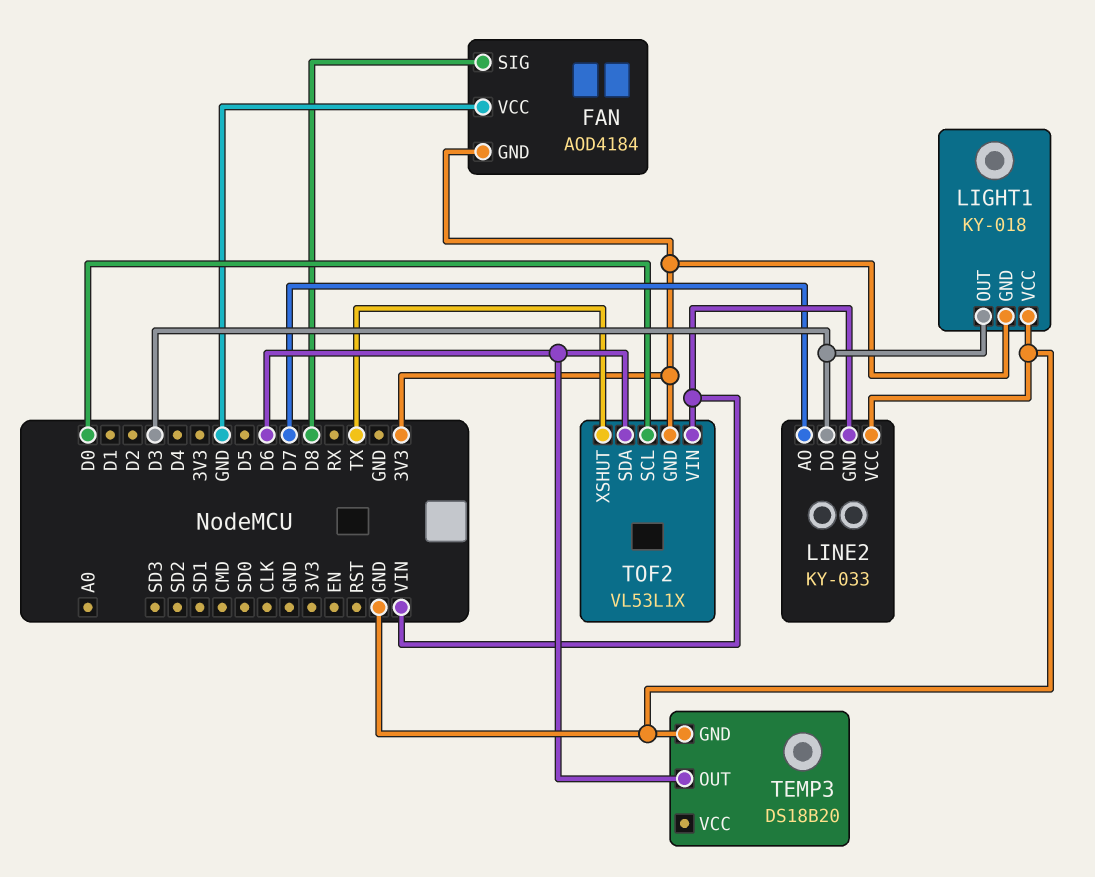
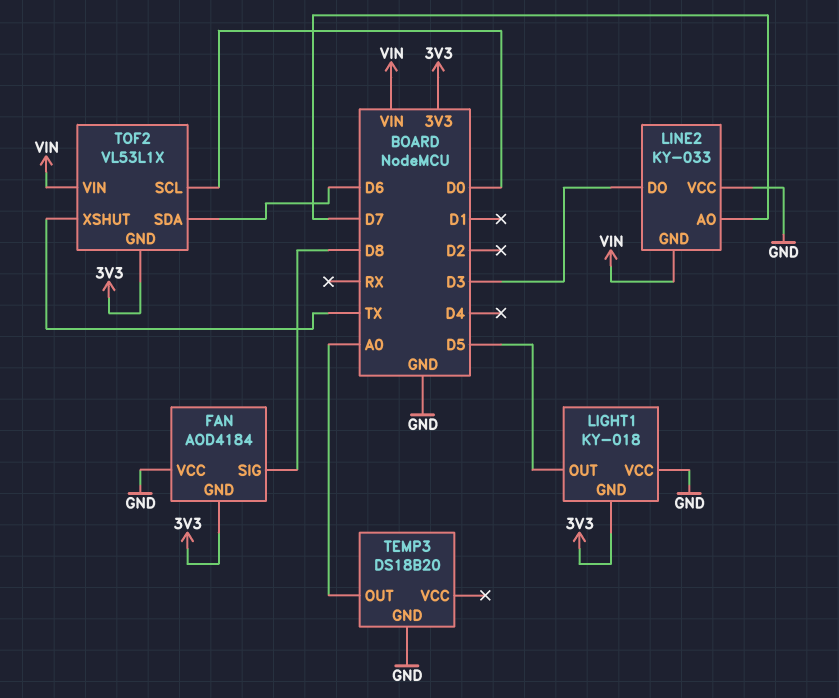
LIGHT1 pin OUT: D3 -> D5
TEMP3 pin OUT: D6 -> A0

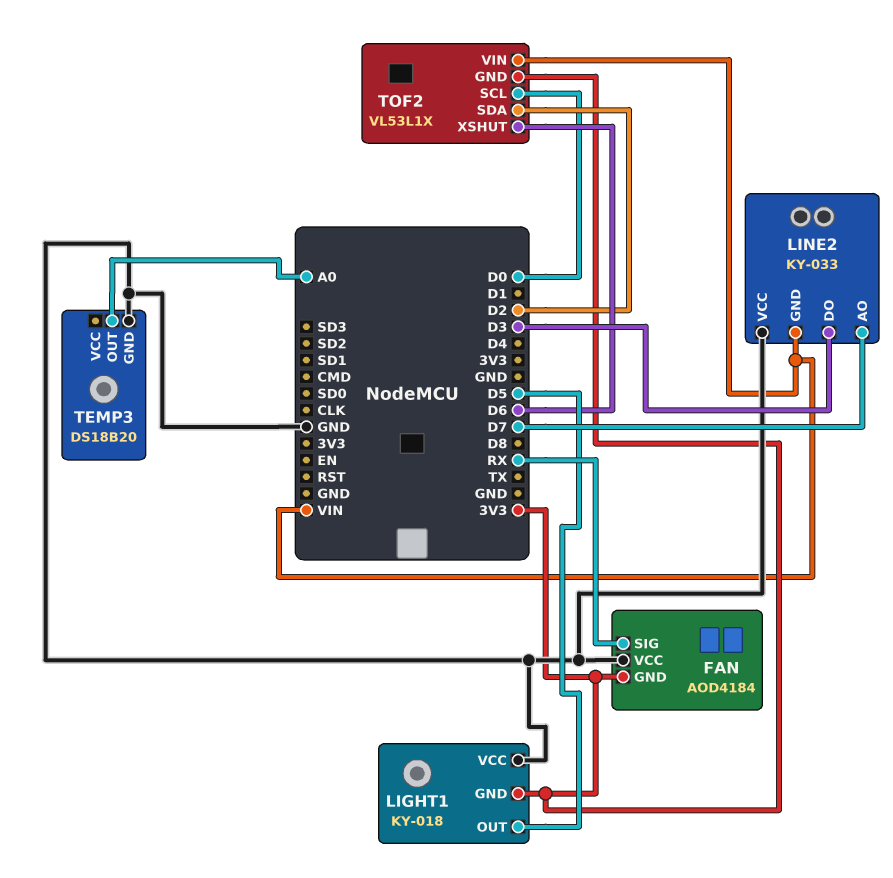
FAN pin SIG: D8 -> RX
TOF2 pin SDA: D6 -> D2
TOF2 pin XSHUT: TX -> D6

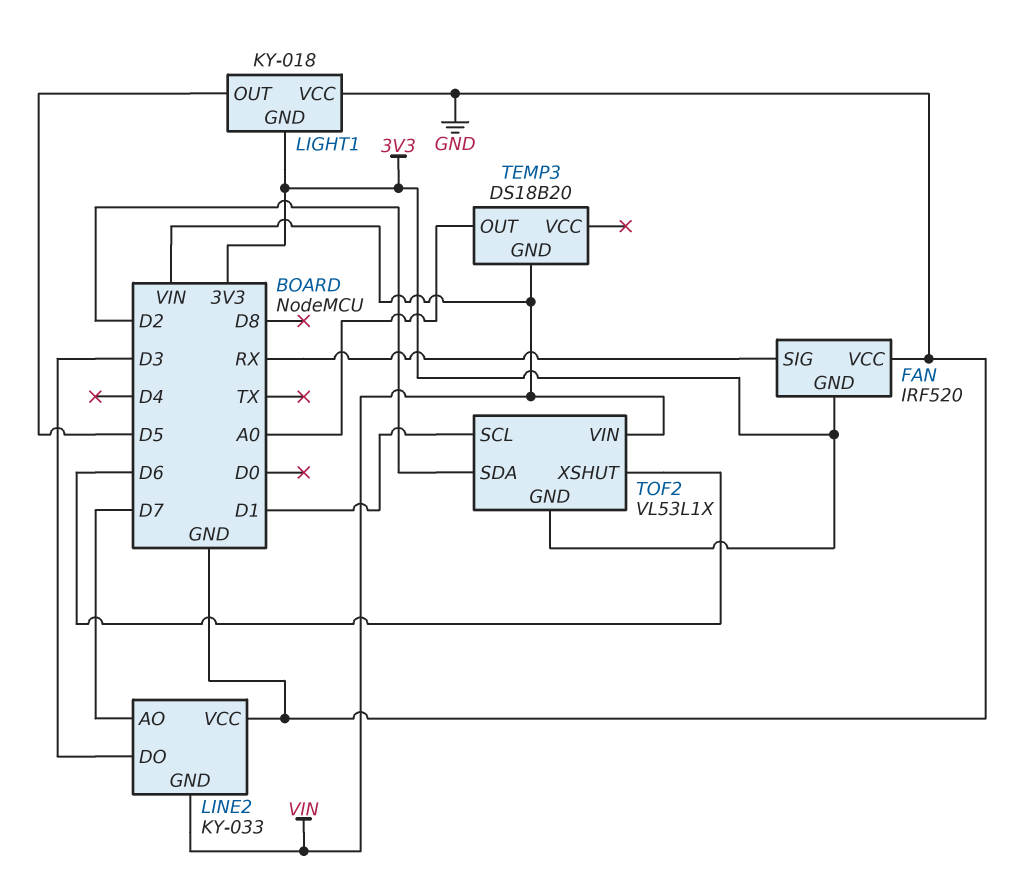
FAN: AOD4184 -> IRF520
TEMP3 pin GND: GND -> VIN
TOF2 pin SCL: D0 -> D1

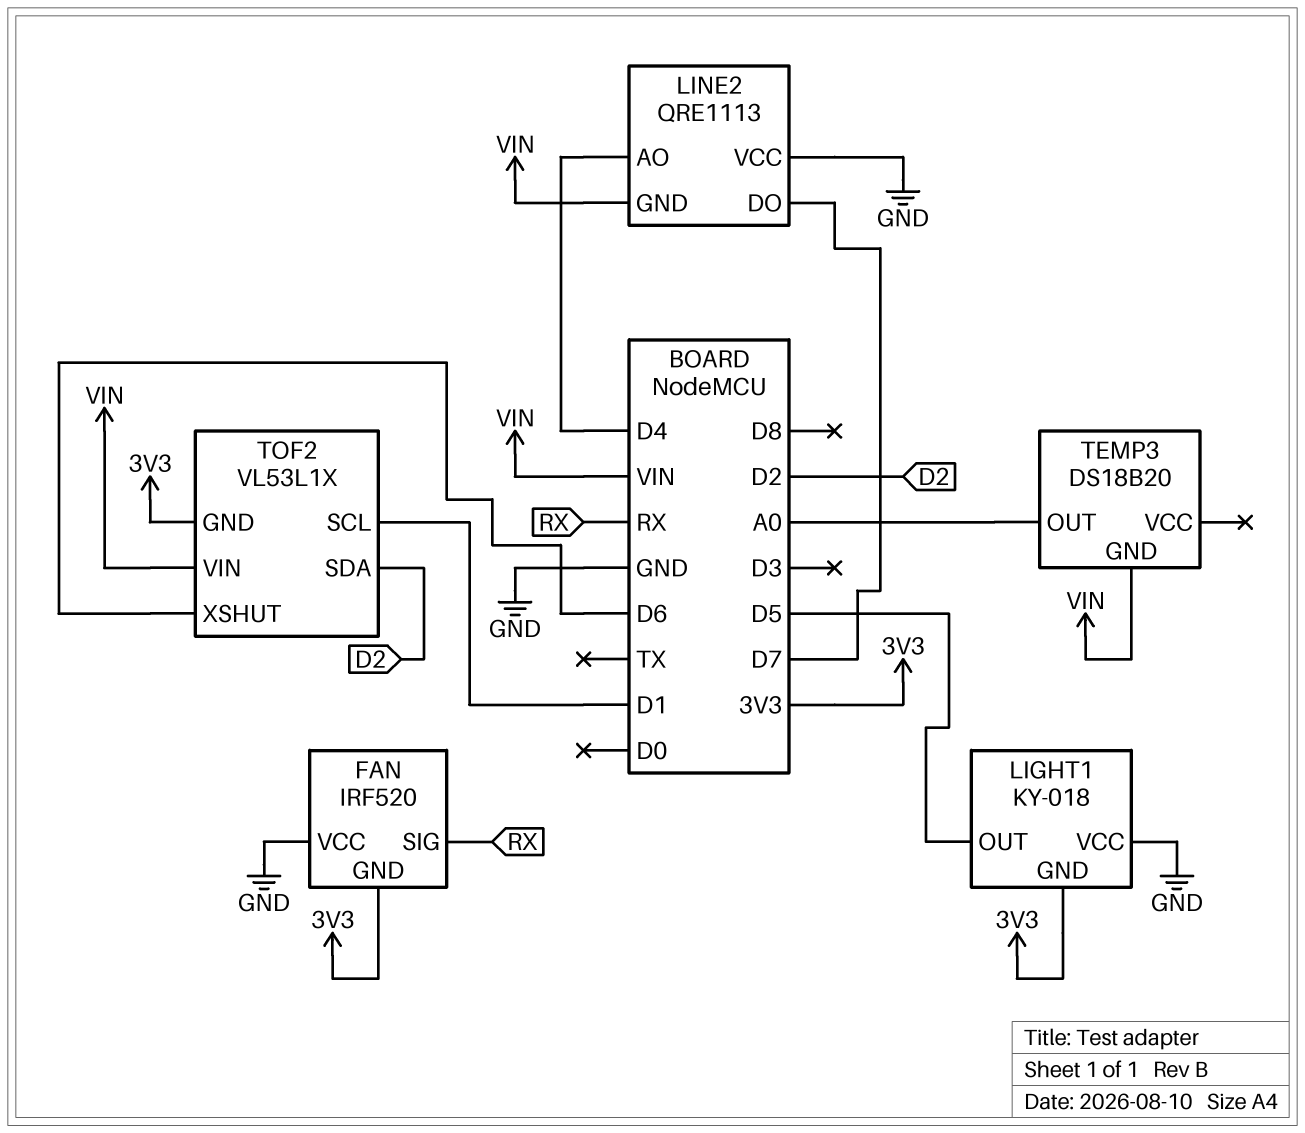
LINE2: KY-033 -> QRE1113
LINE2 pin AO: D7 -> D4
LINE2 pin DO: D3 -> D7

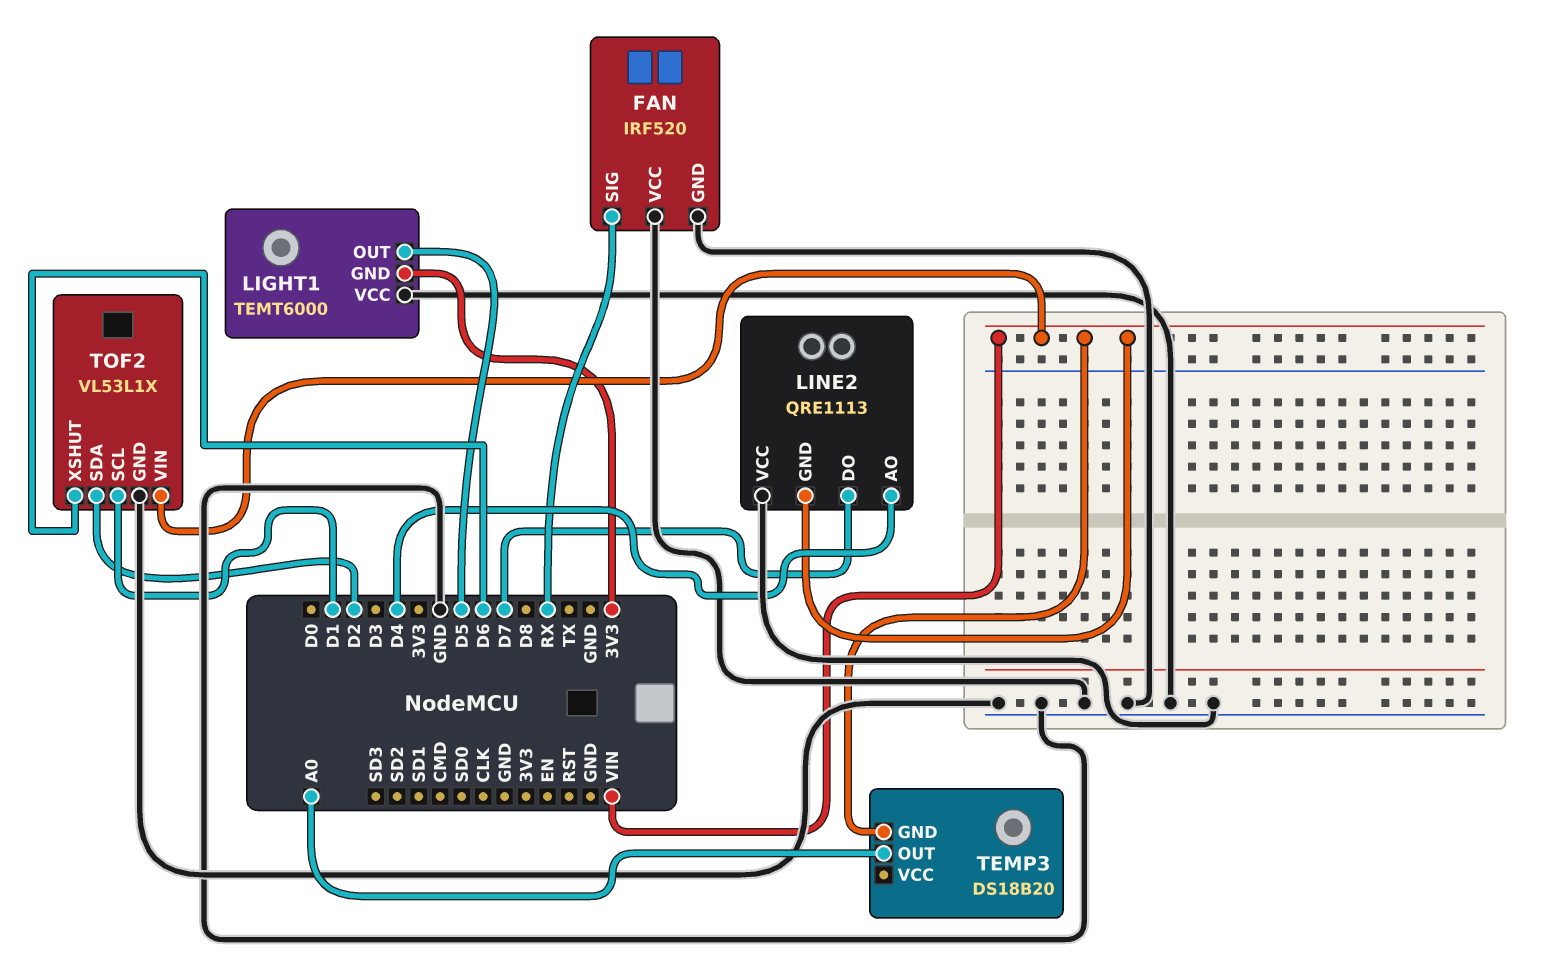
FAN pin GND: 3V3 -> GND
LIGHT1: KY-018 -> TEMT6000
TOF2 pin GND: 3V3 -> GND

